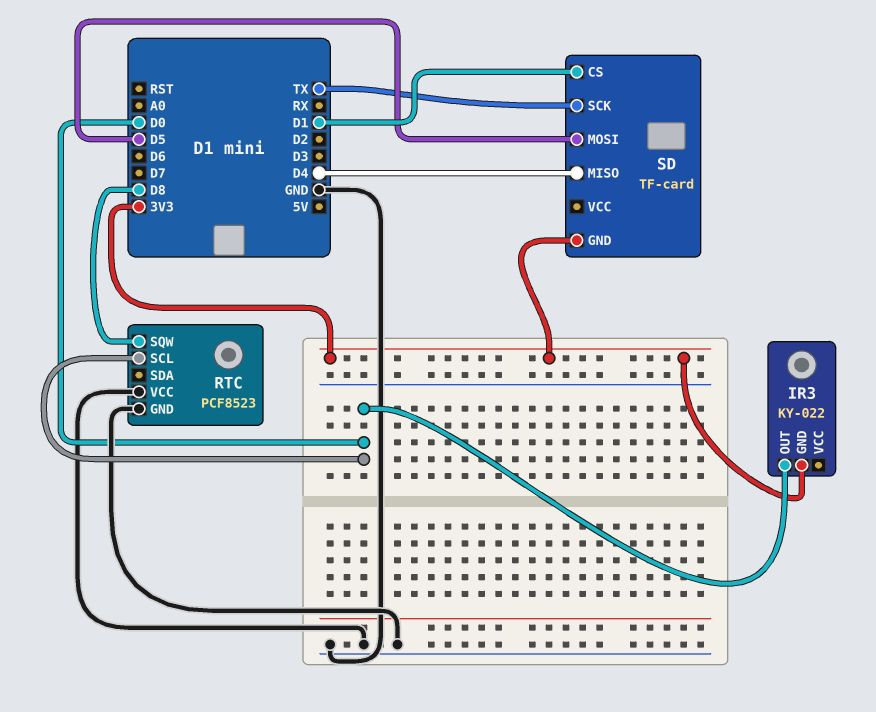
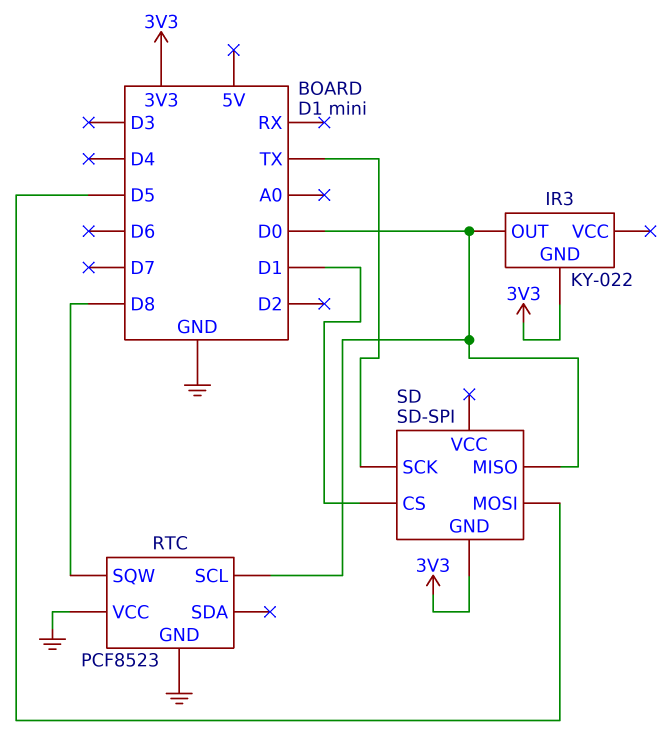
SD: TF-card -> SD-SPI
SD pin MISO: D4 -> D0

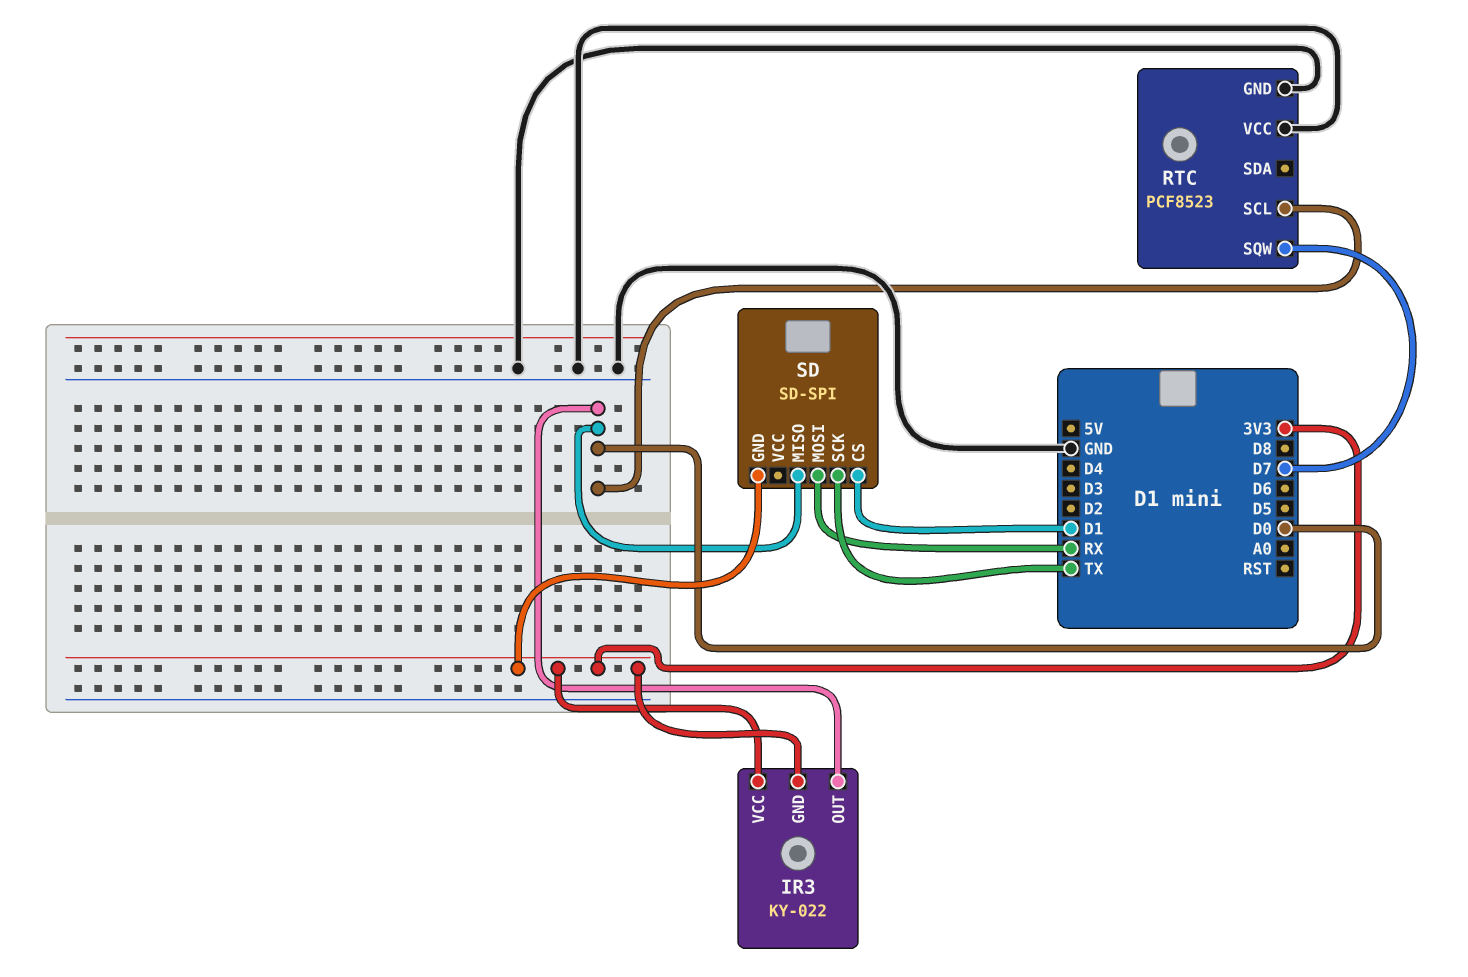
IR3 pin VCC: none -> 3V3
RTC pin SQW: D8 -> D7
SD pin MOSI: D5 -> RX

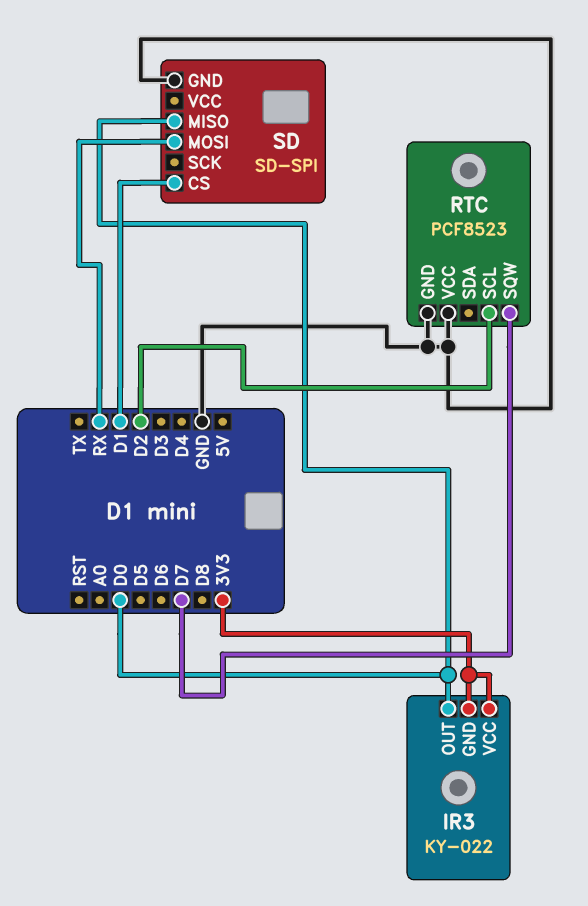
RTC pin SCL: D0 -> D2
SD pin GND: 3V3 -> GND
SD pin SCK: TX -> none

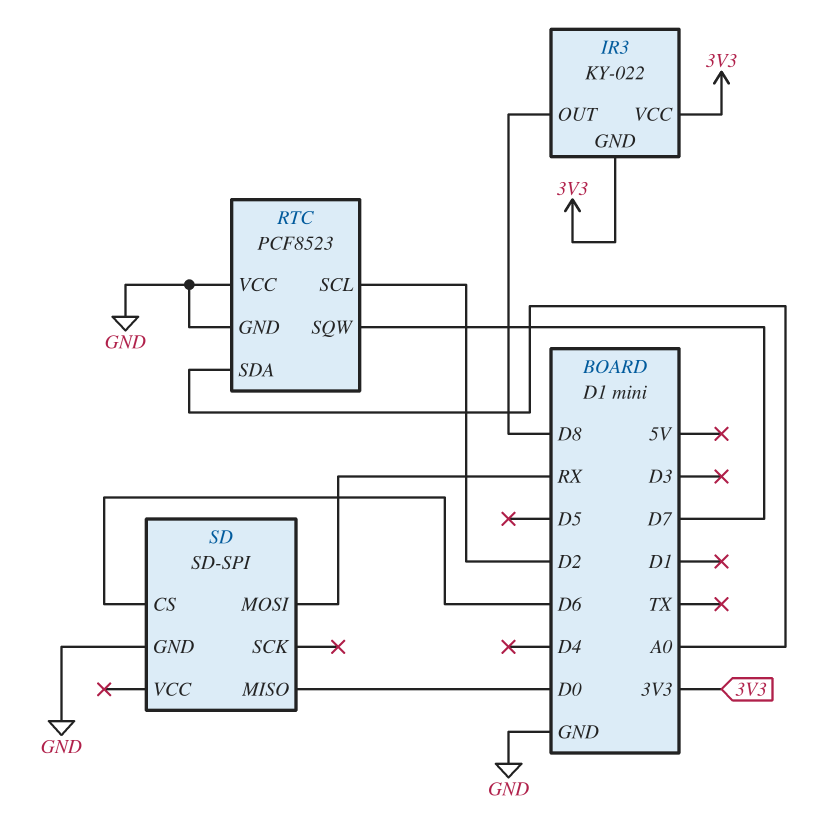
IR3 pin OUT: D0 -> D8
RTC pin SDA: none -> A0
SD pin CS: D1 -> D6

